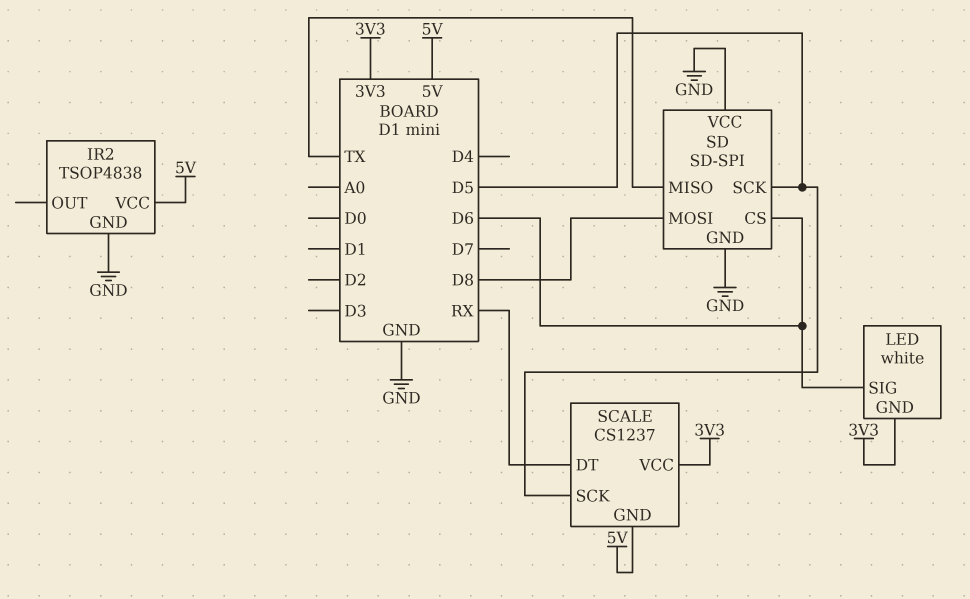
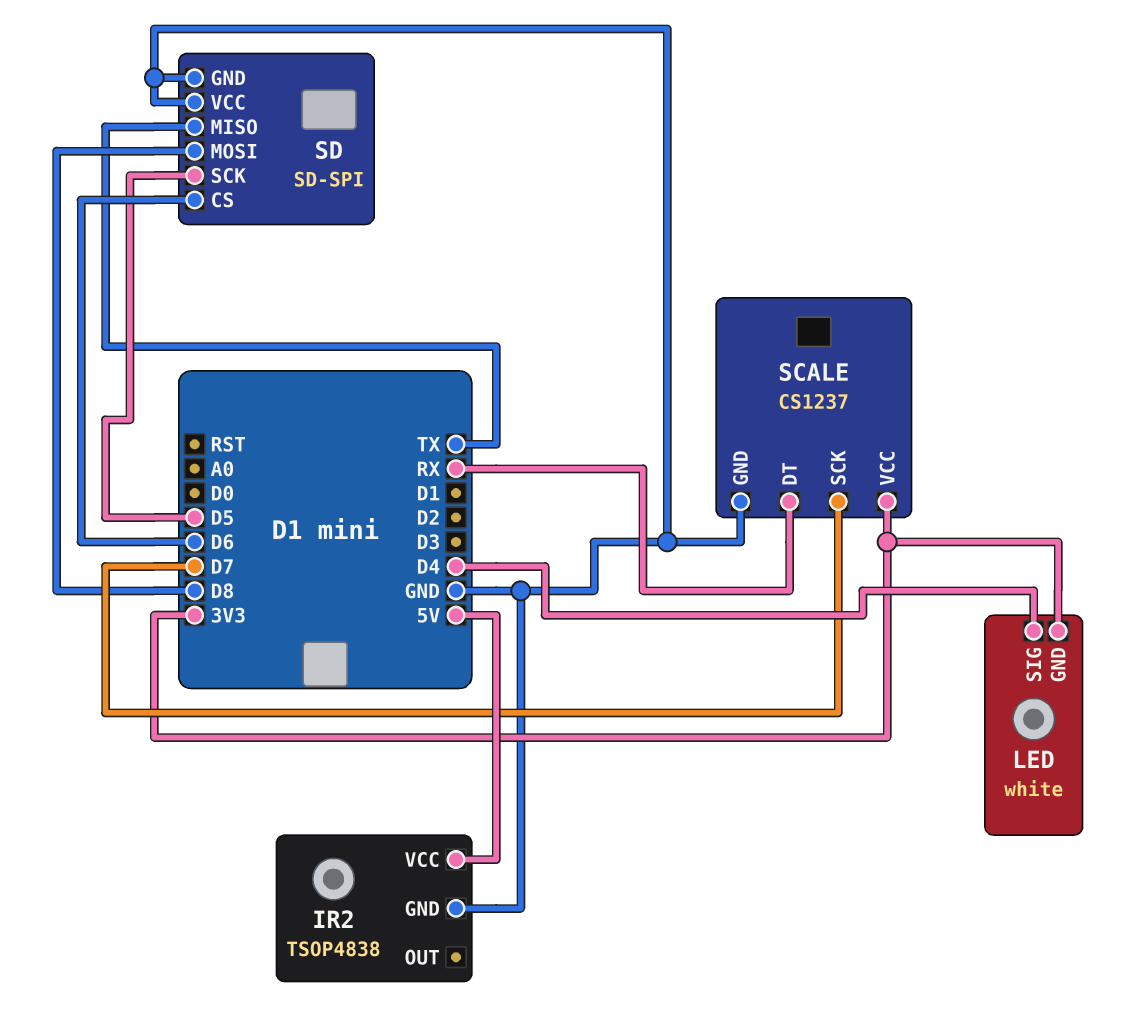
LED pin SIG: D6 -> D4
SCALE pin GND: 5V -> GND
SCALE pin SCK: D5 -> D7

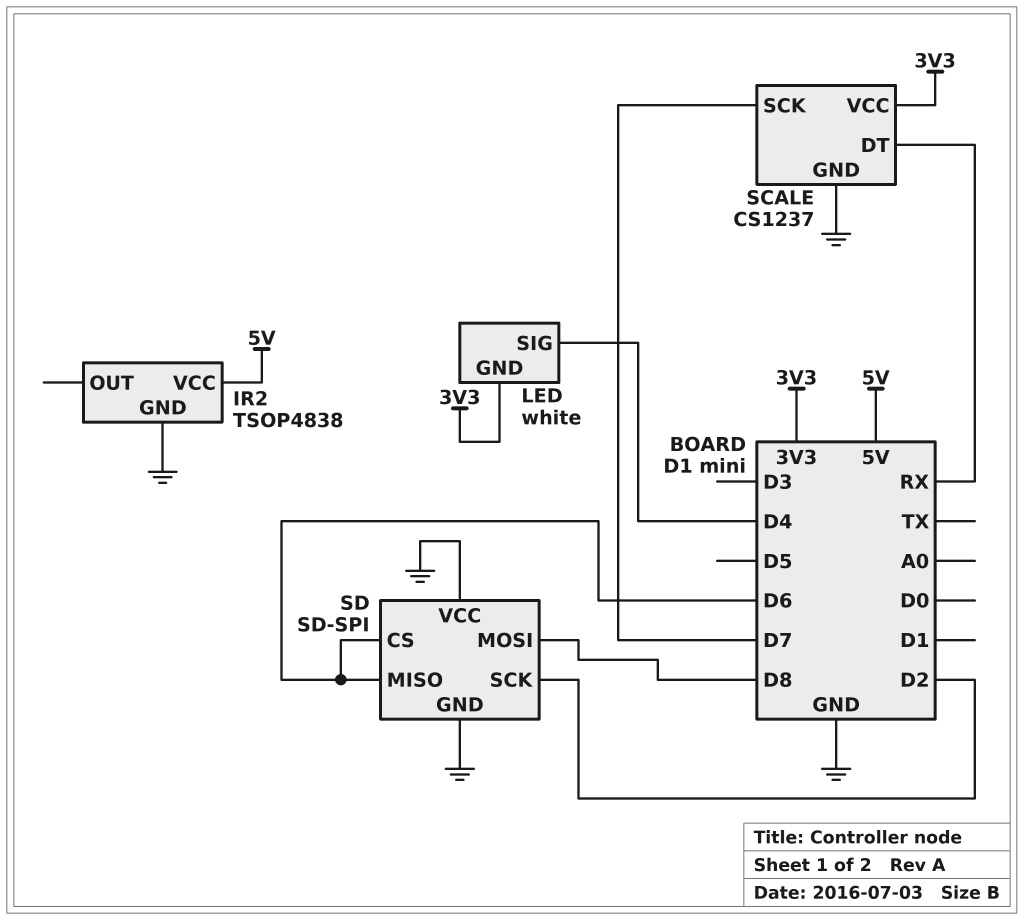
SD pin MISO: TX -> D6
SD pin SCK: D5 -> D2

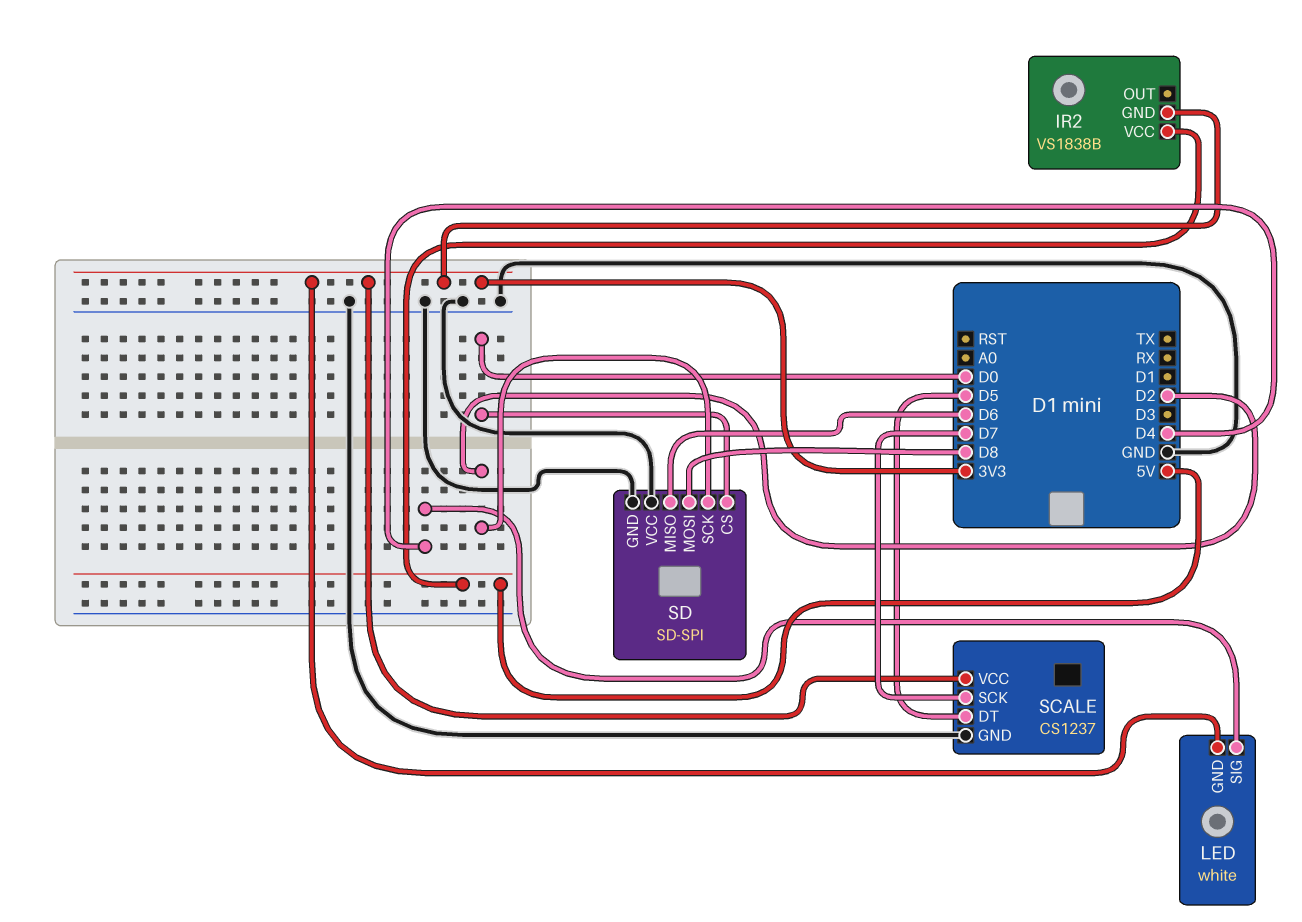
IR2: TSOP4838 -> VS1838B
IR2 pin GND: GND -> 3V3
SCALE pin DT: RX -> D5
SD pin CS: D6 -> D0

